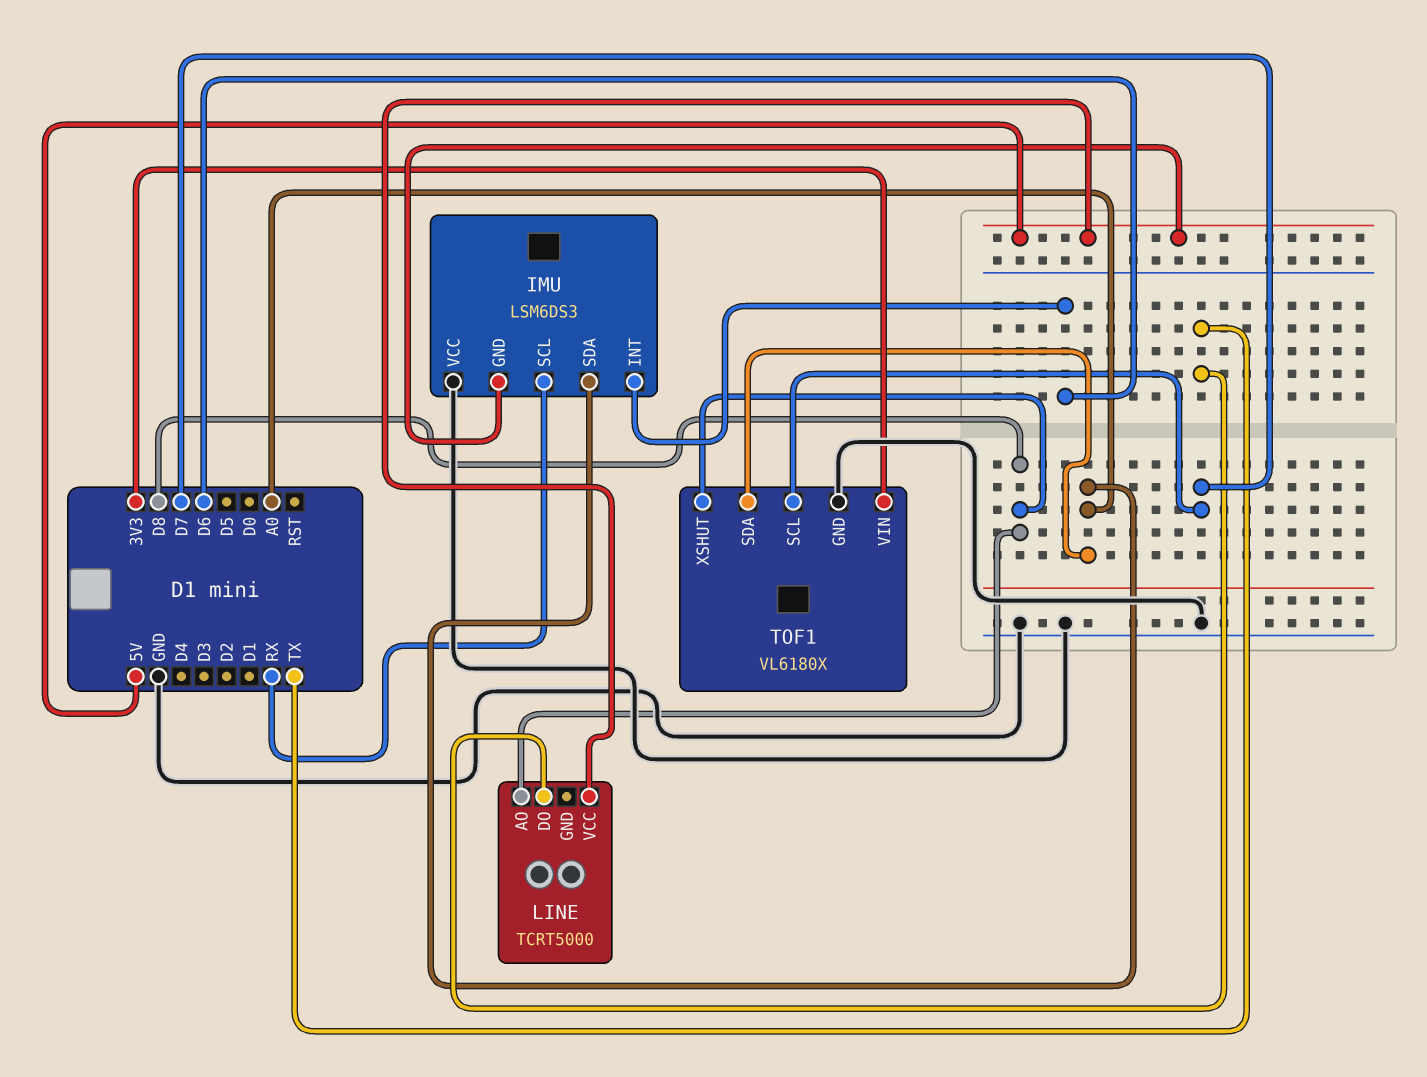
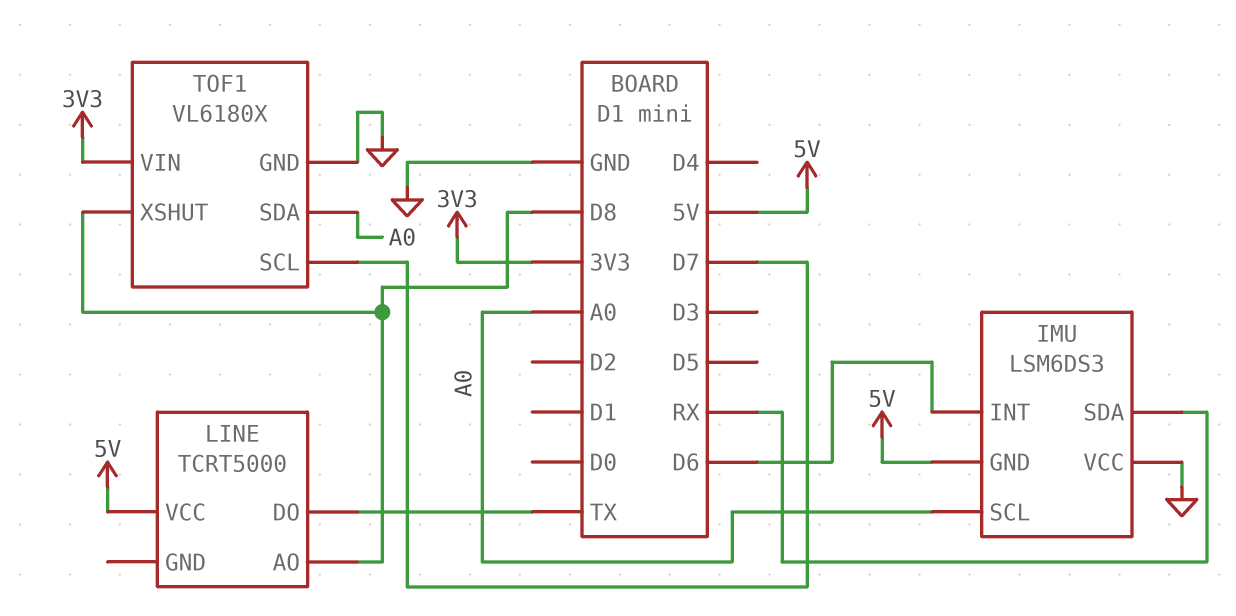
IMU pin SCL: RX -> A0
IMU pin SDA: A0 -> RX

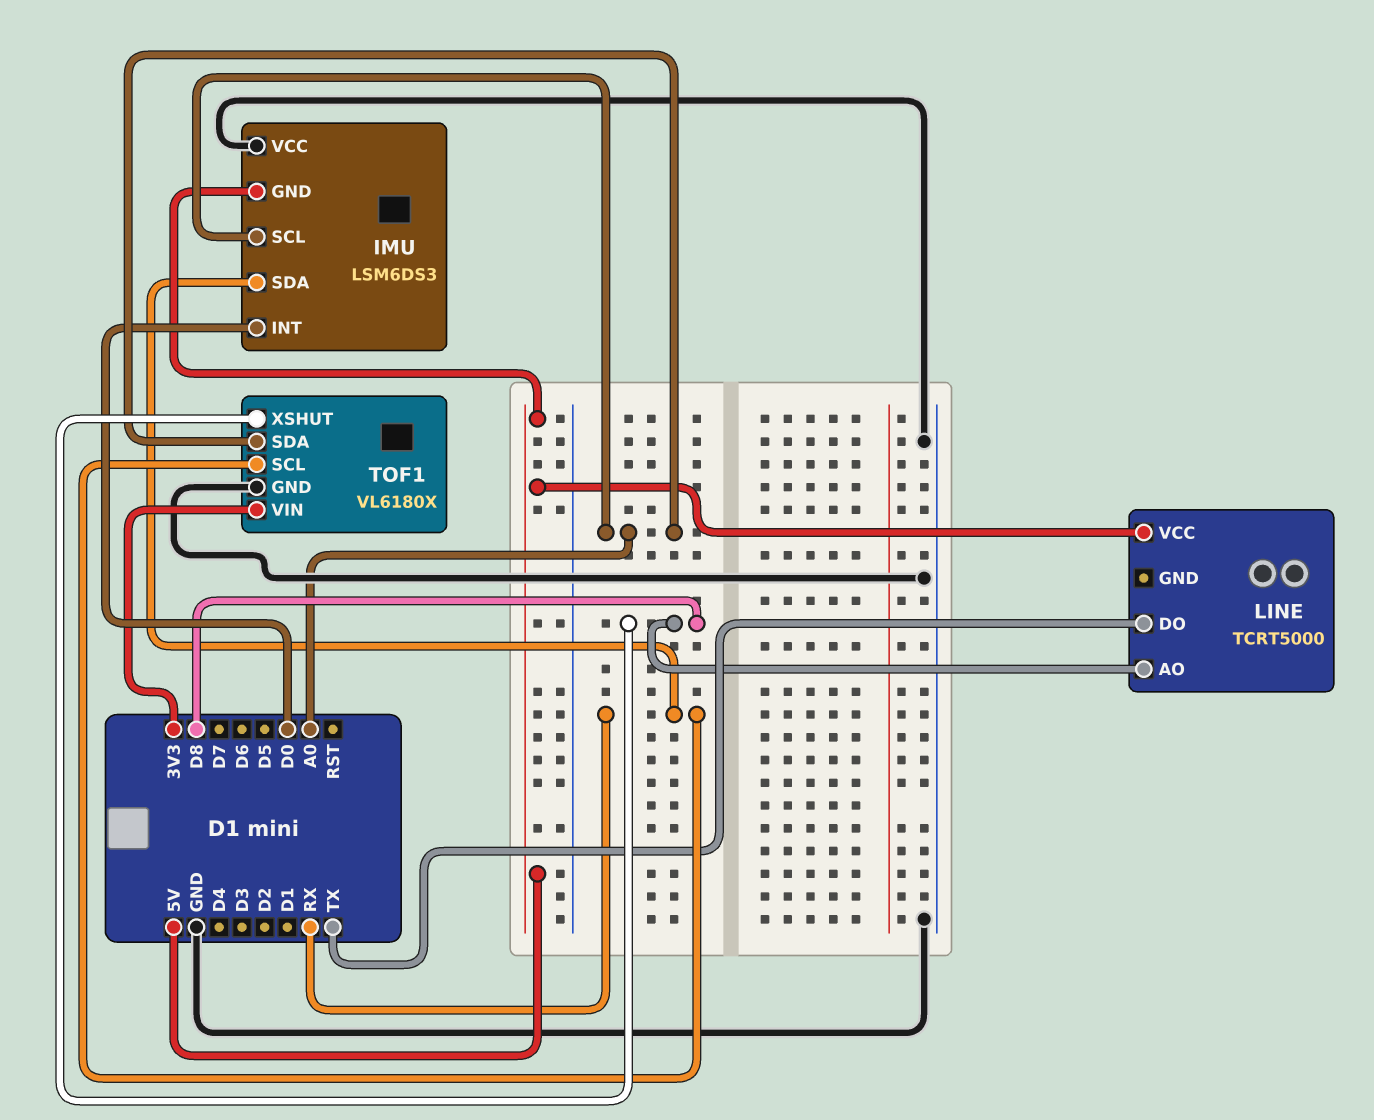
IMU pin INT: D6 -> D0
TOF1 pin SCL: D7 -> RX

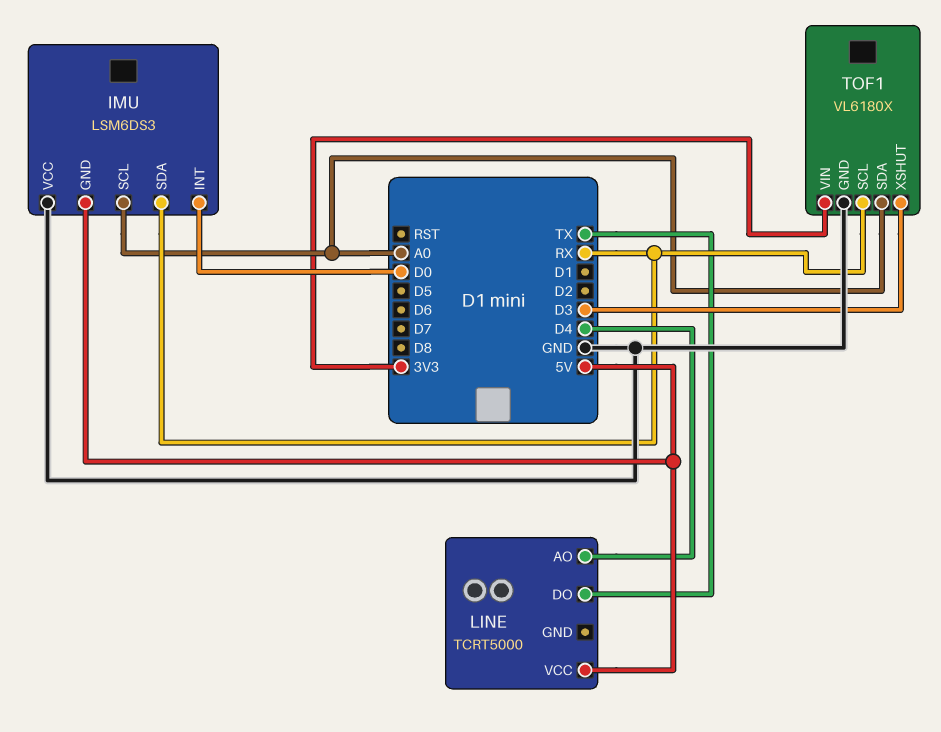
LINE pin AO: D8 -> D4
TOF1 pin XSHUT: D8 -> D3

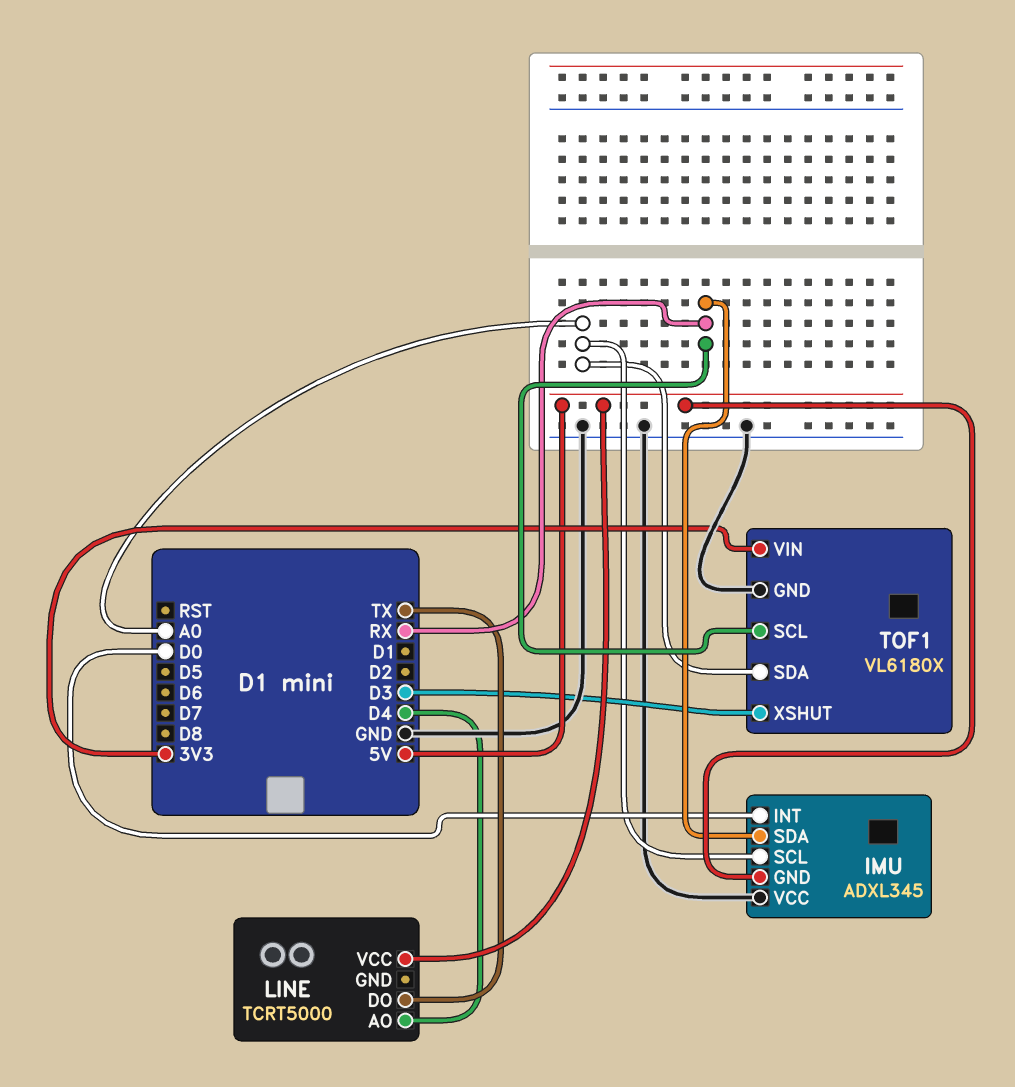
IMU: LSM6DS3 -> ADXL345

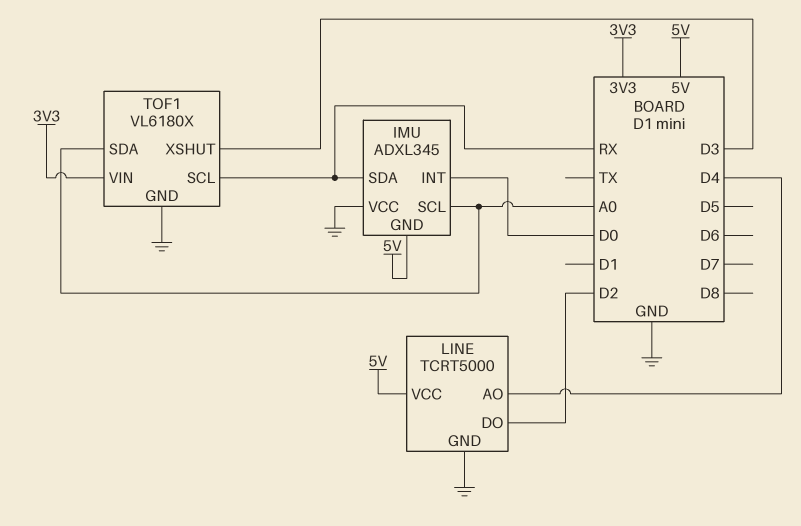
LINE pin DO: TX -> D2
LINE pin GND: none -> GND

